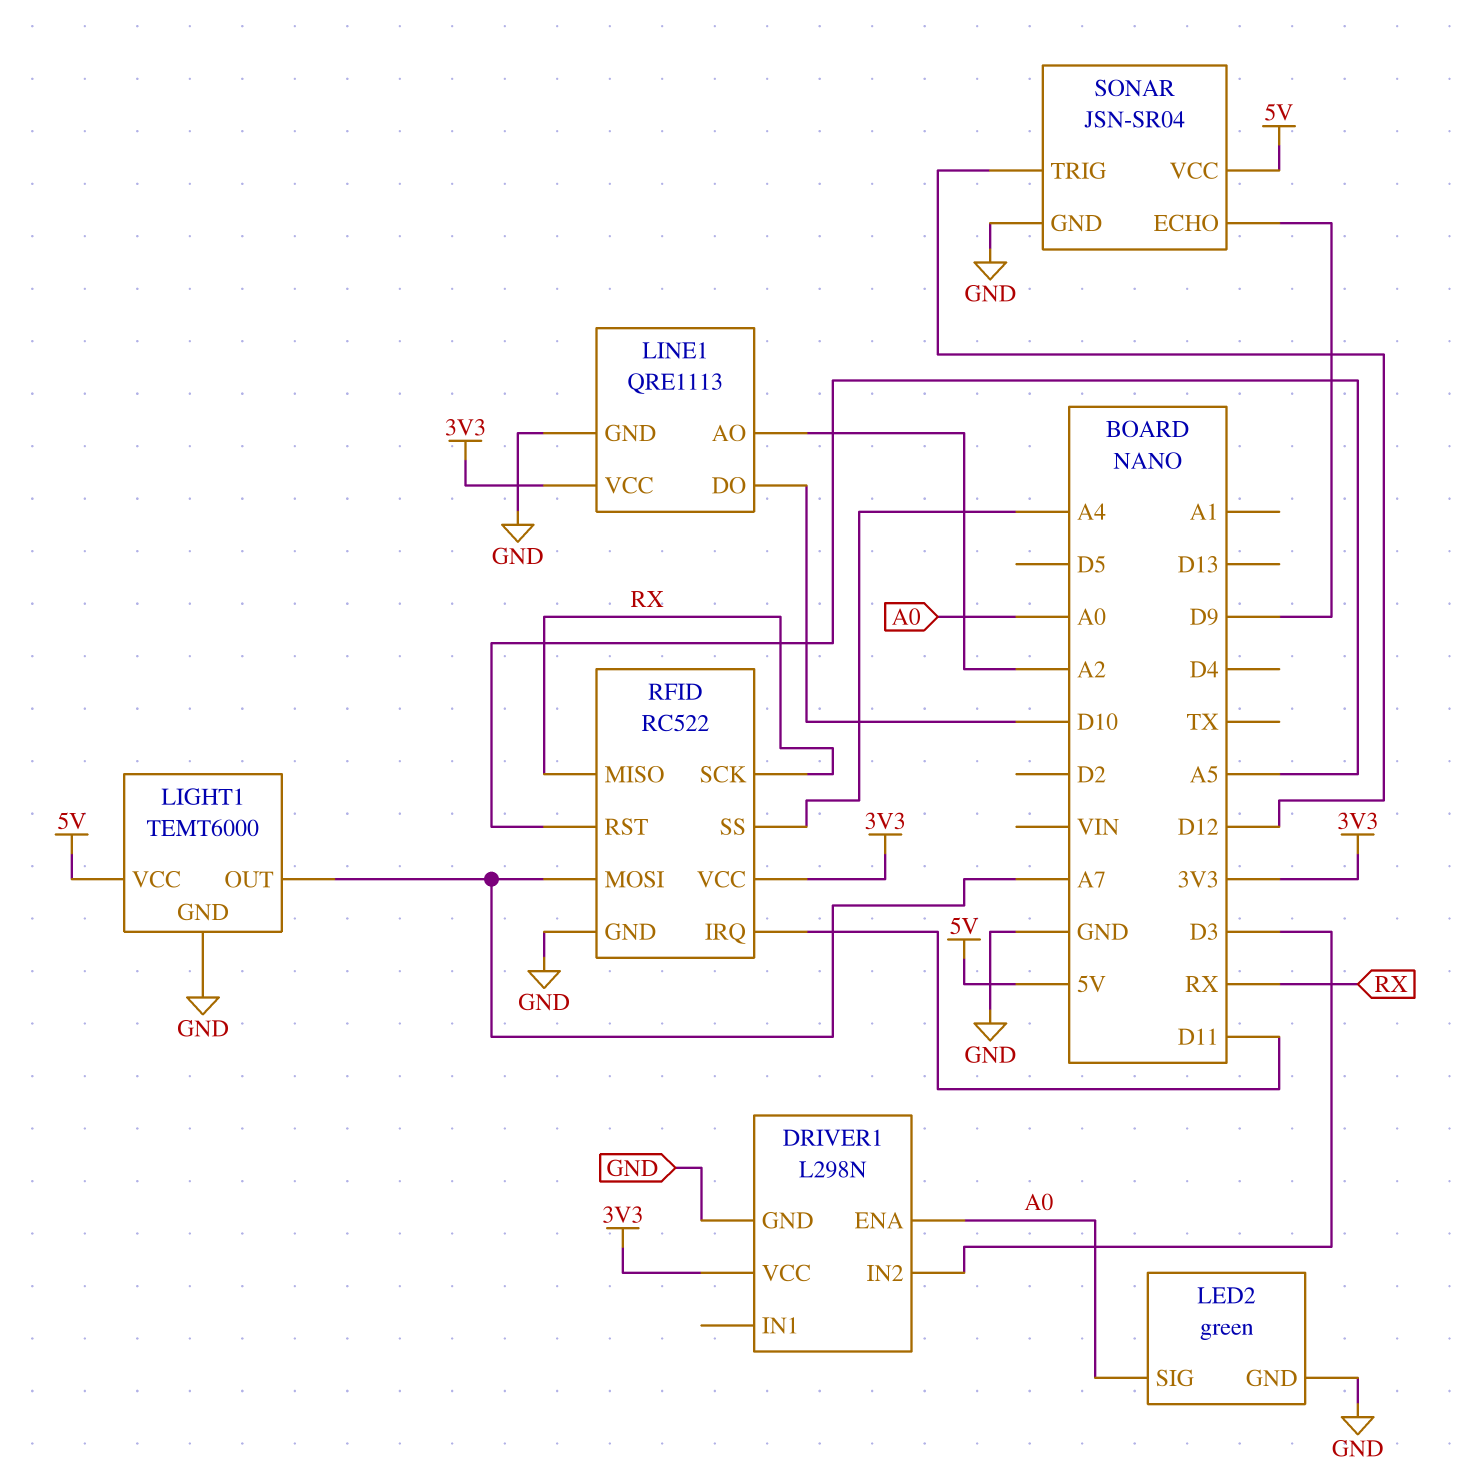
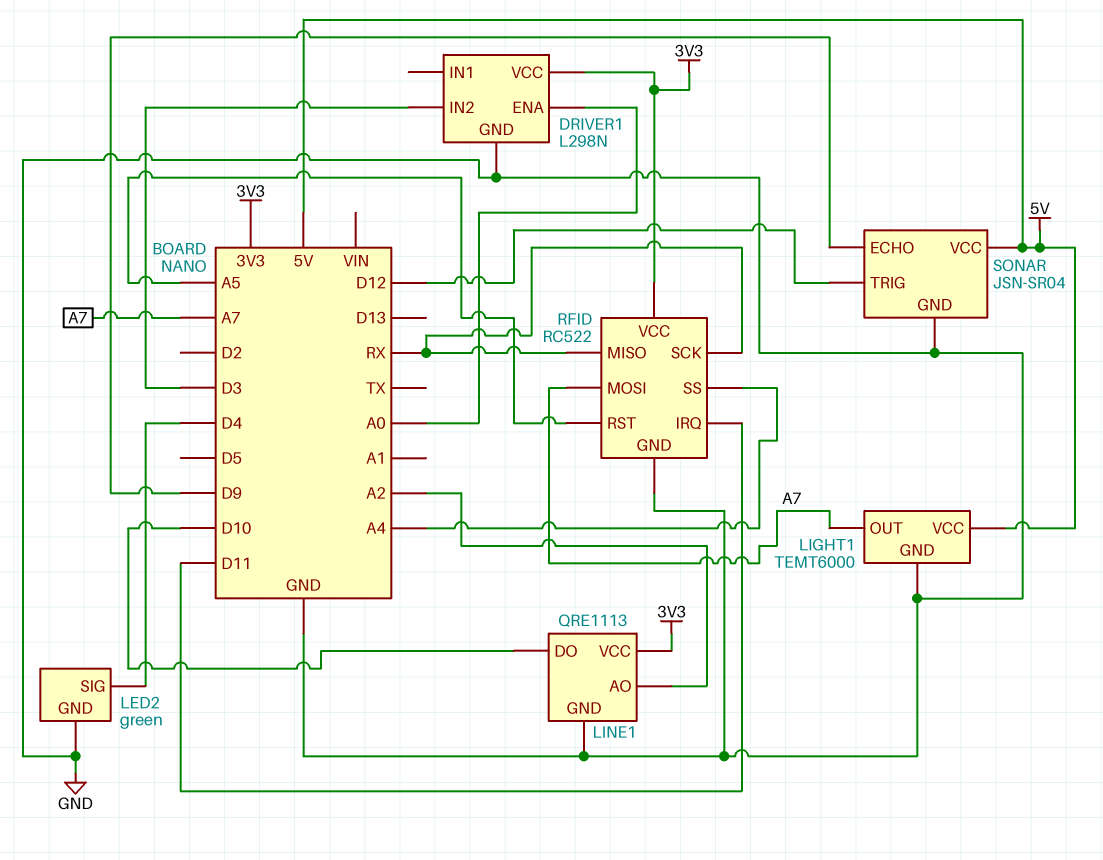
LED2 pin SIG: A0 -> D4

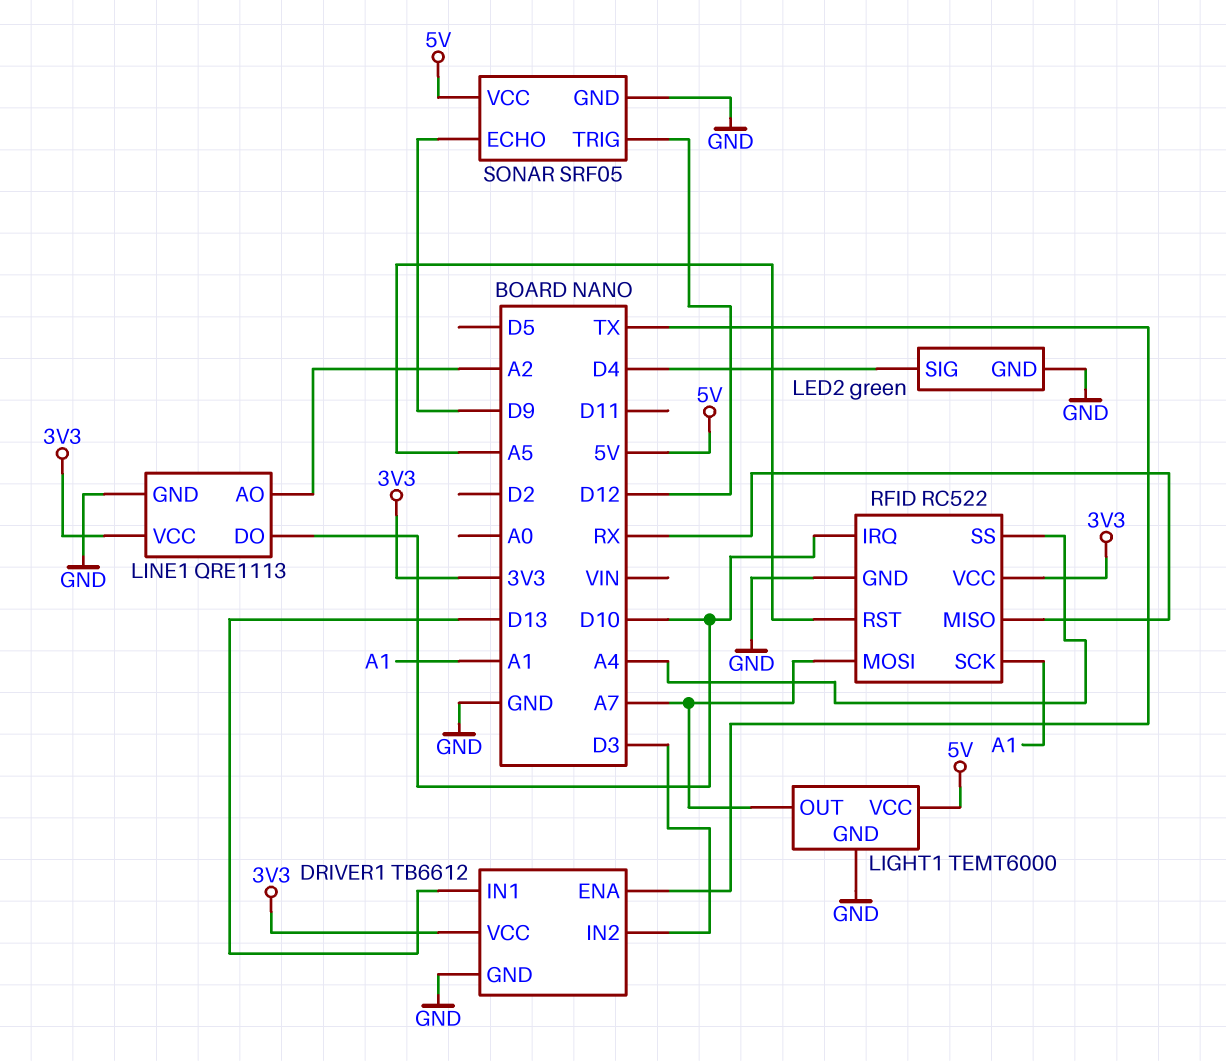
DRIVER1: L298N -> TB6612
DRIVER1 pin ENA: A0 -> TX
DRIVER1 pin IN1: none -> D13
RFID pin IRQ: D11 -> D10
RFID pin SCK: RX -> A1
SONAR: JSN-SR04 -> SRF05

